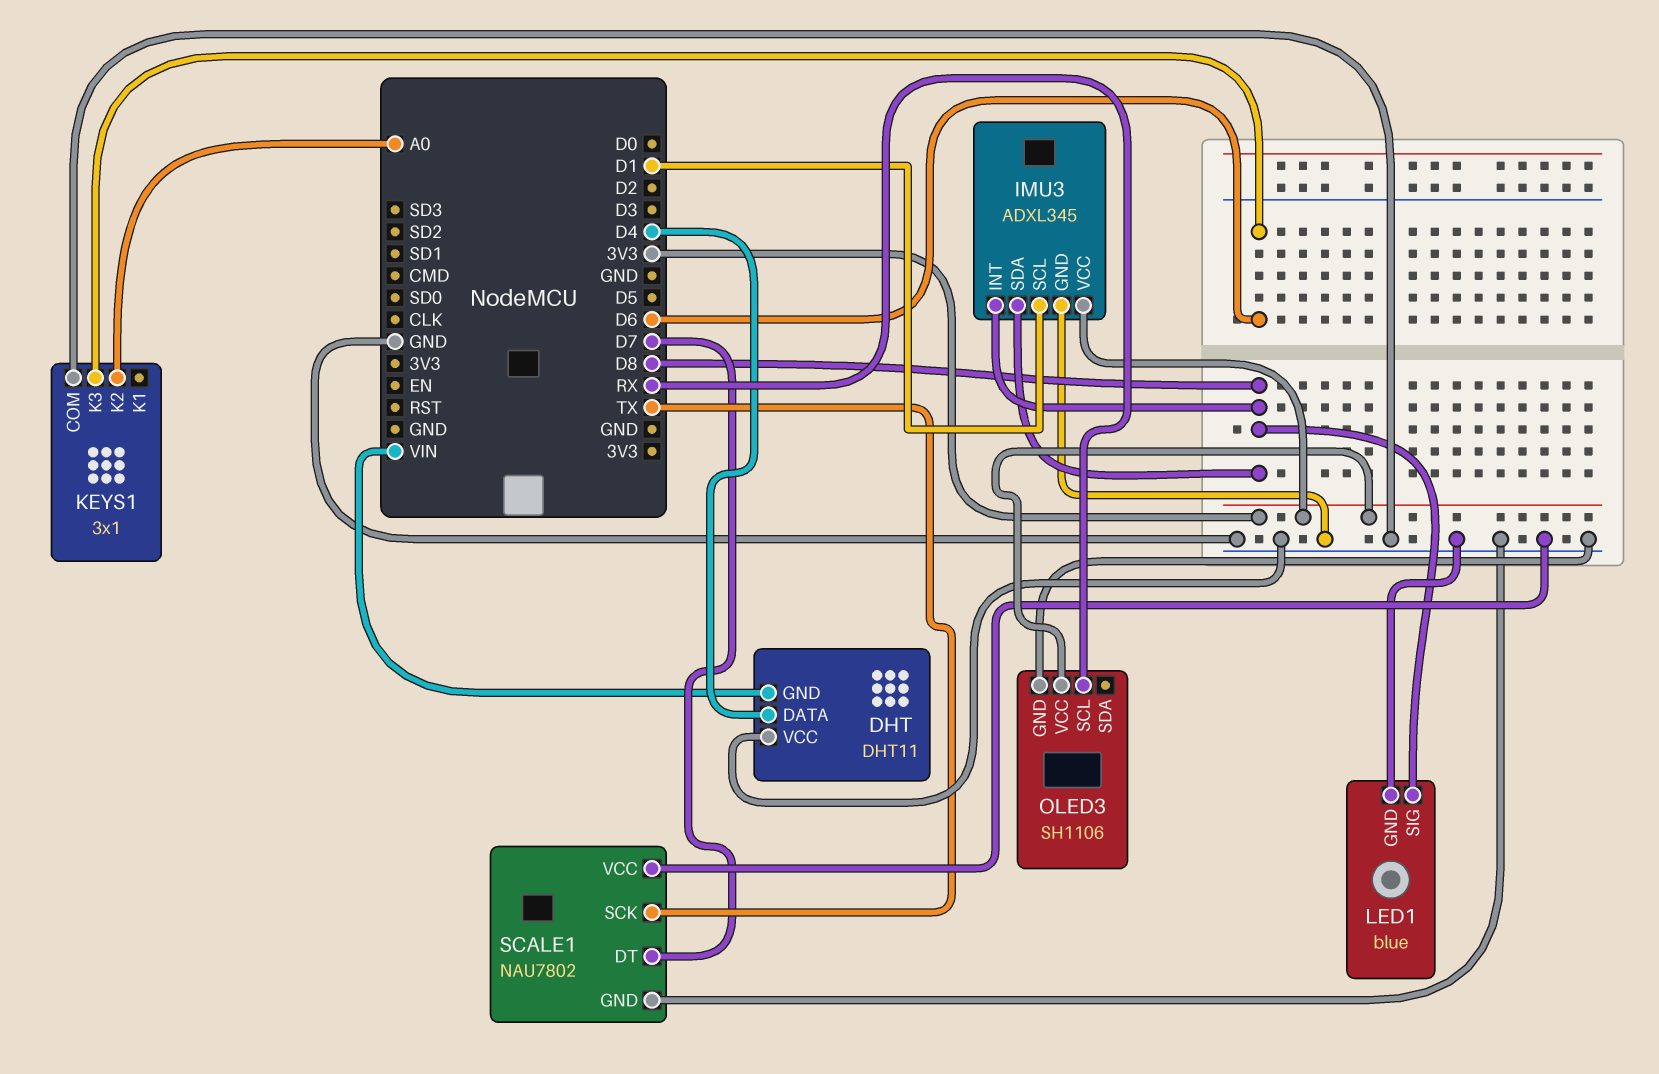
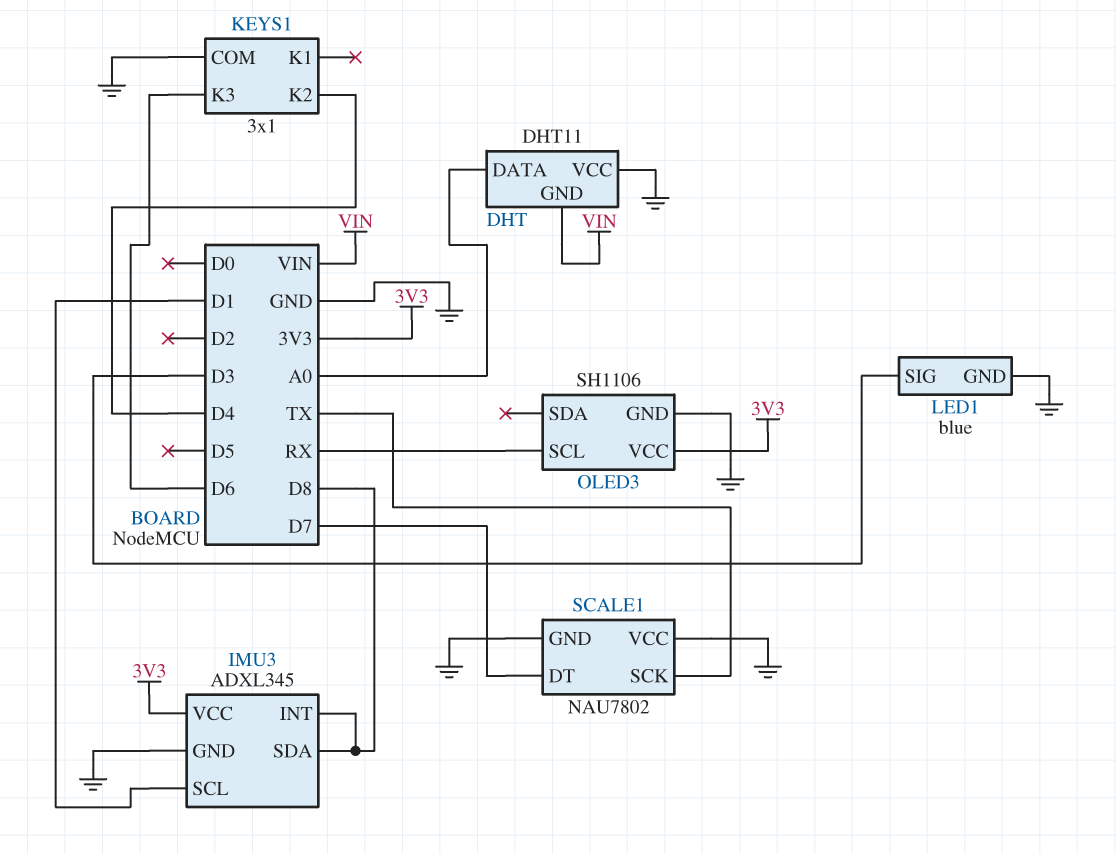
DHT pin DATA: D4 -> A0
KEYS1 pin K2: A0 -> D4
LED1 pin SIG: D8 -> D3

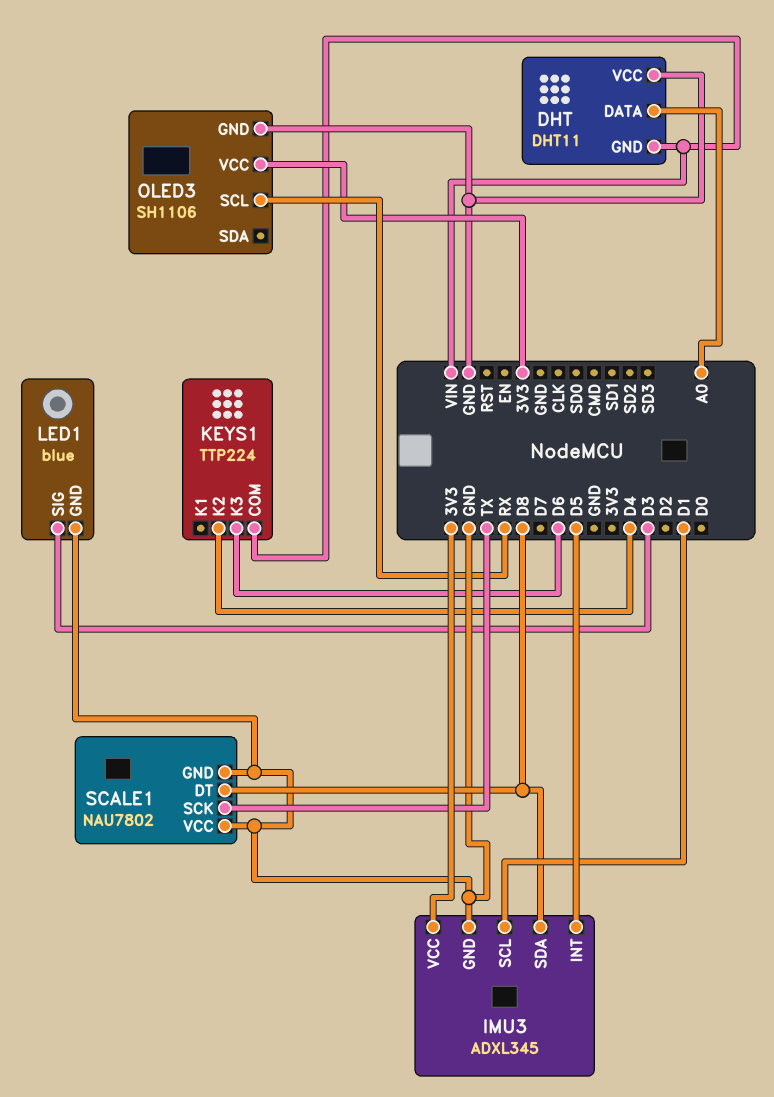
IMU3 pin INT: D8 -> D5
KEYS1: 3x1 -> TTP224
KEYS1 pin COM: GND -> VIN
SCALE1 pin DT: D7 -> D8

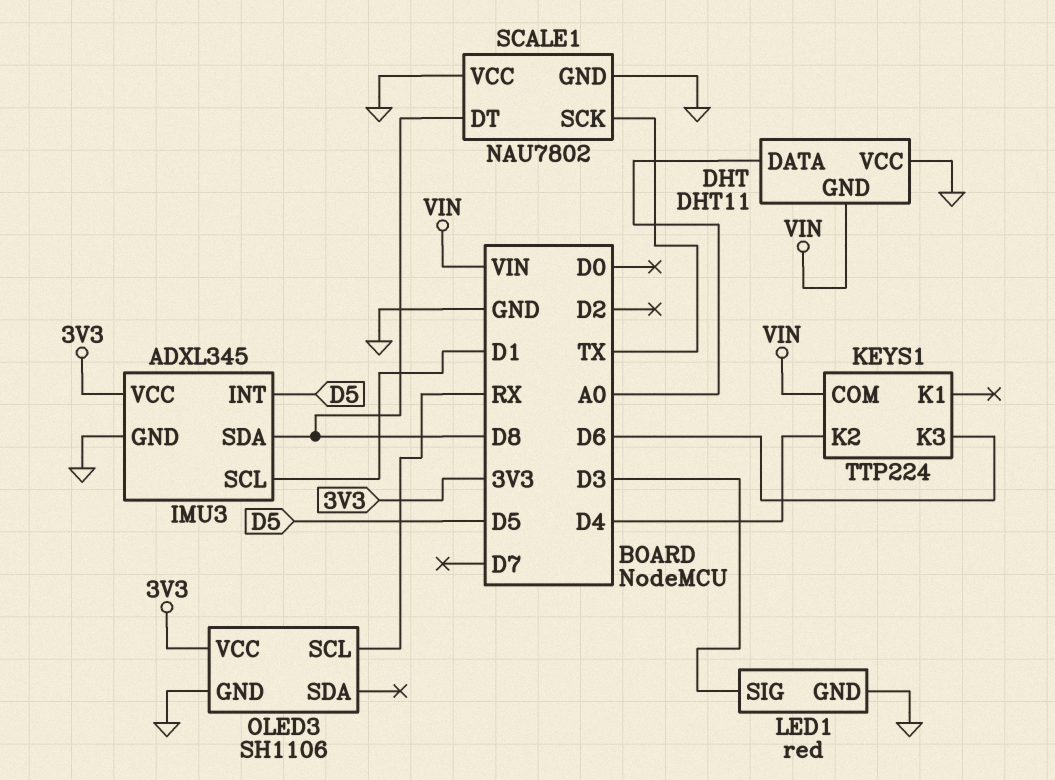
LED1: blue -> red

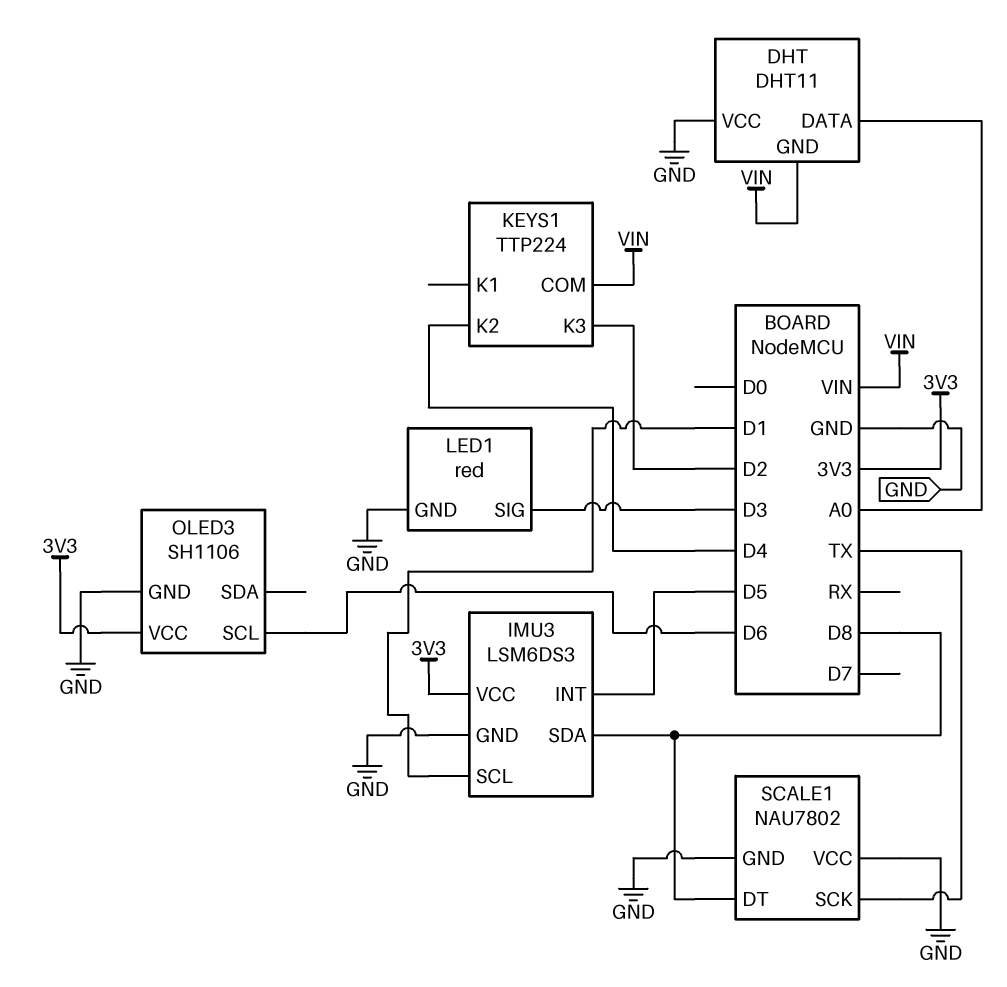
IMU3: ADXL345 -> LSM6DS3
KEYS1 pin K3: D6 -> D2
OLED3 pin SCL: RX -> D6

